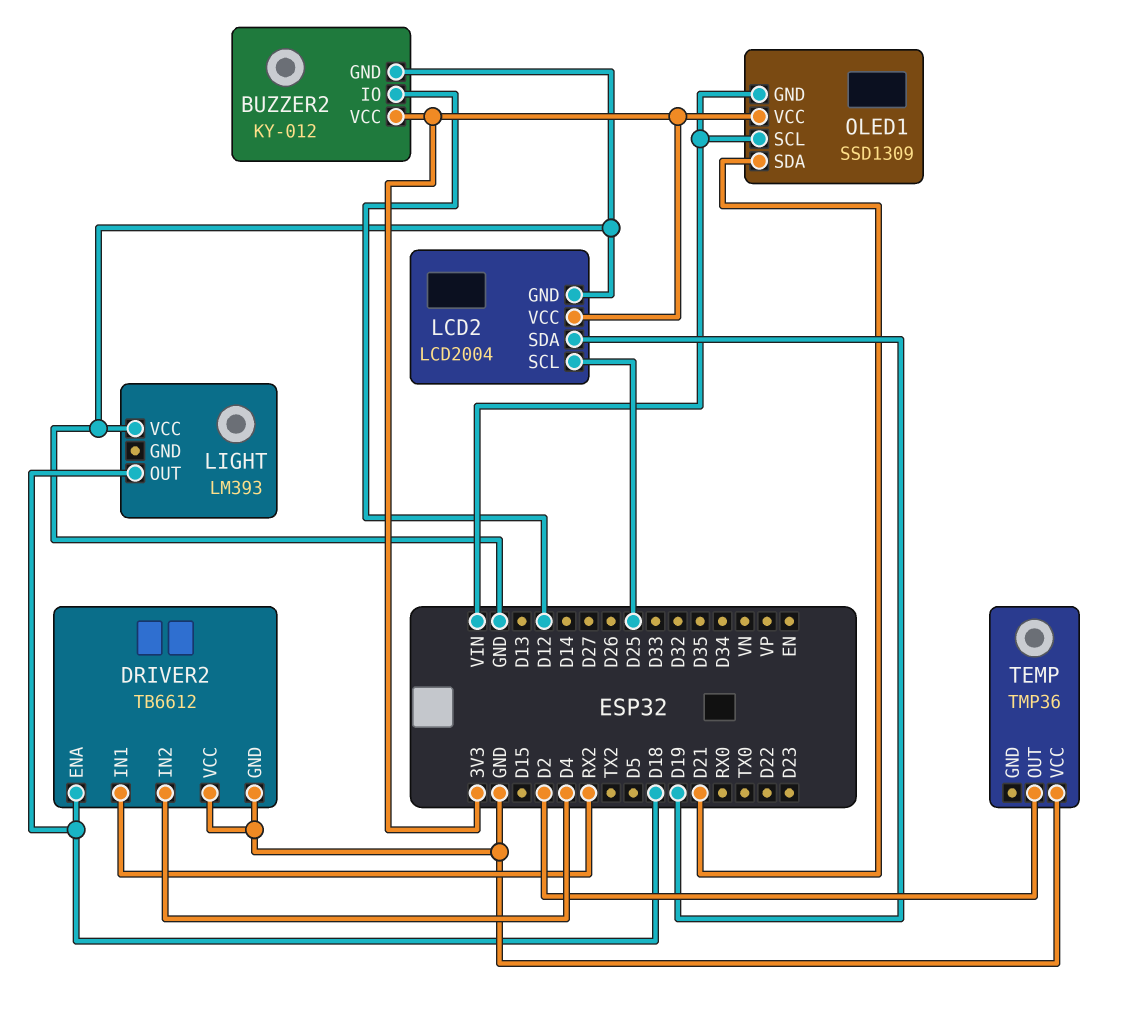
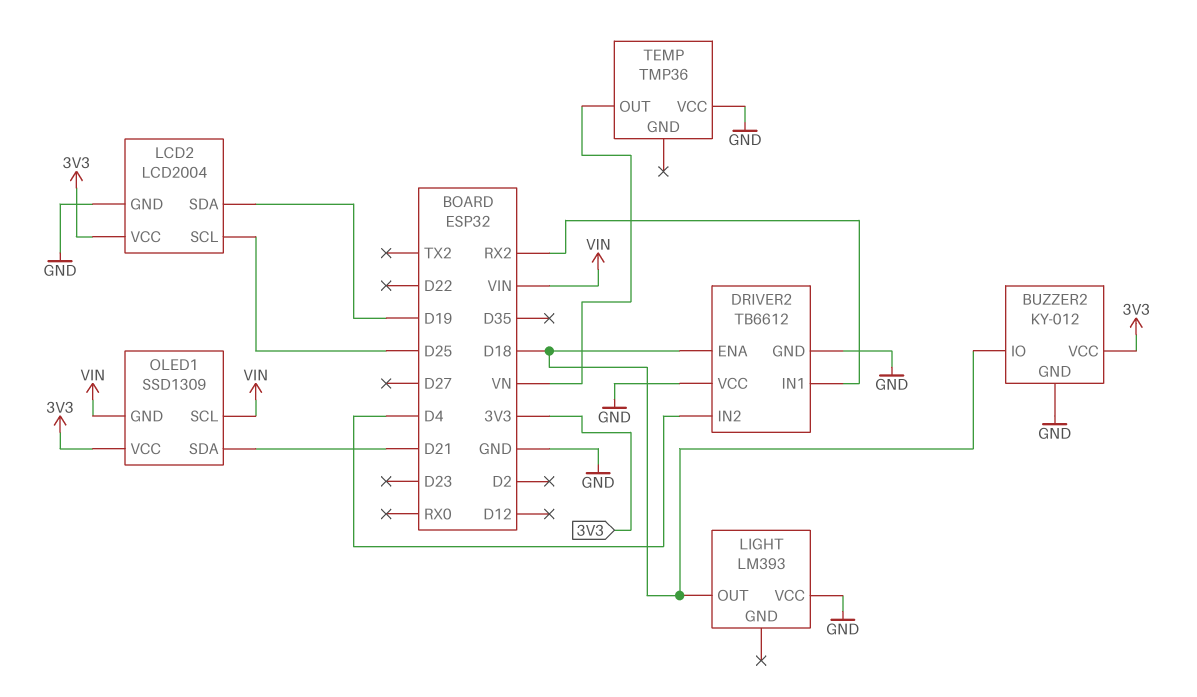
BUZZER2 pin IO: D12 -> D18
TEMP pin OUT: D2 -> VN

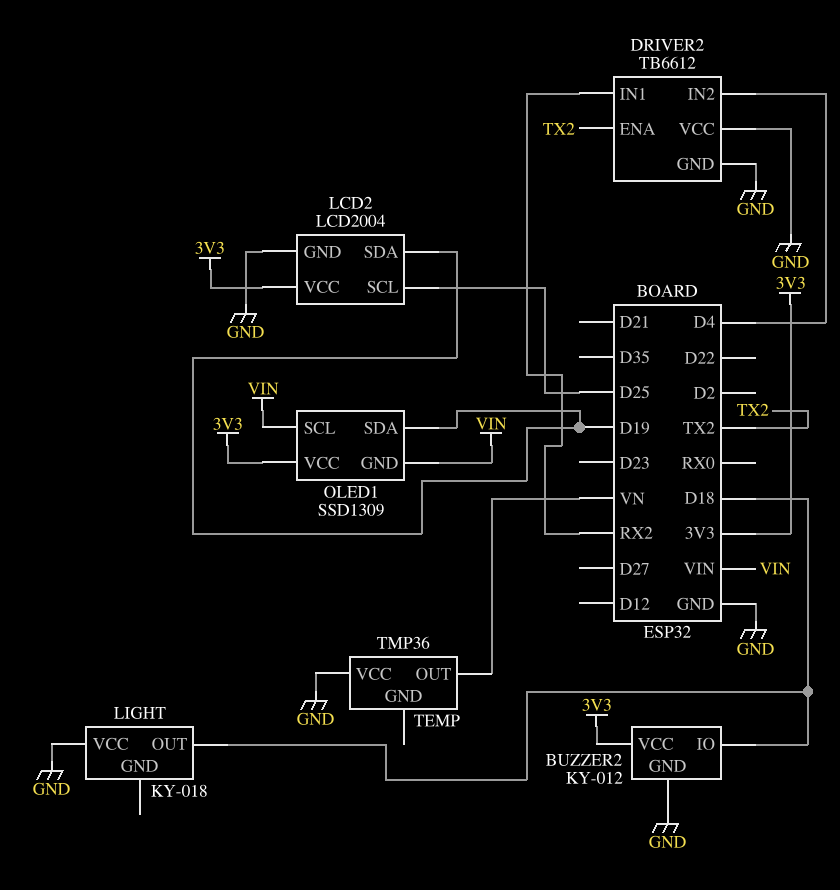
DRIVER2 pin ENA: D18 -> TX2
LIGHT: LM393 -> KY-018
OLED1 pin SDA: D21 -> D19

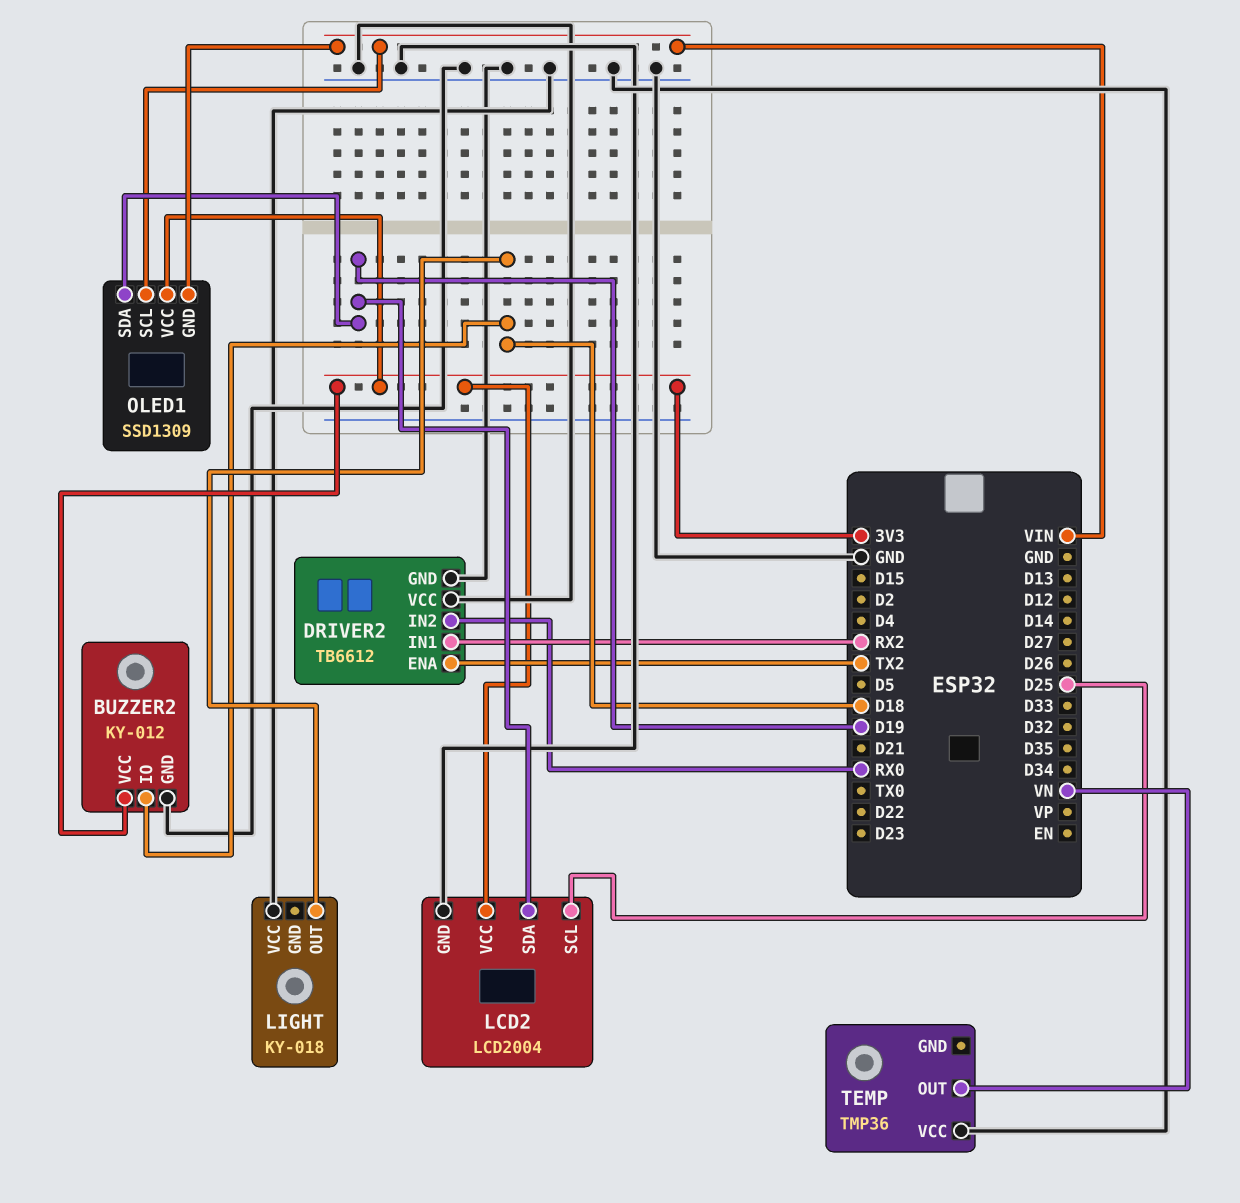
DRIVER2 pin IN2: D4 -> RX0

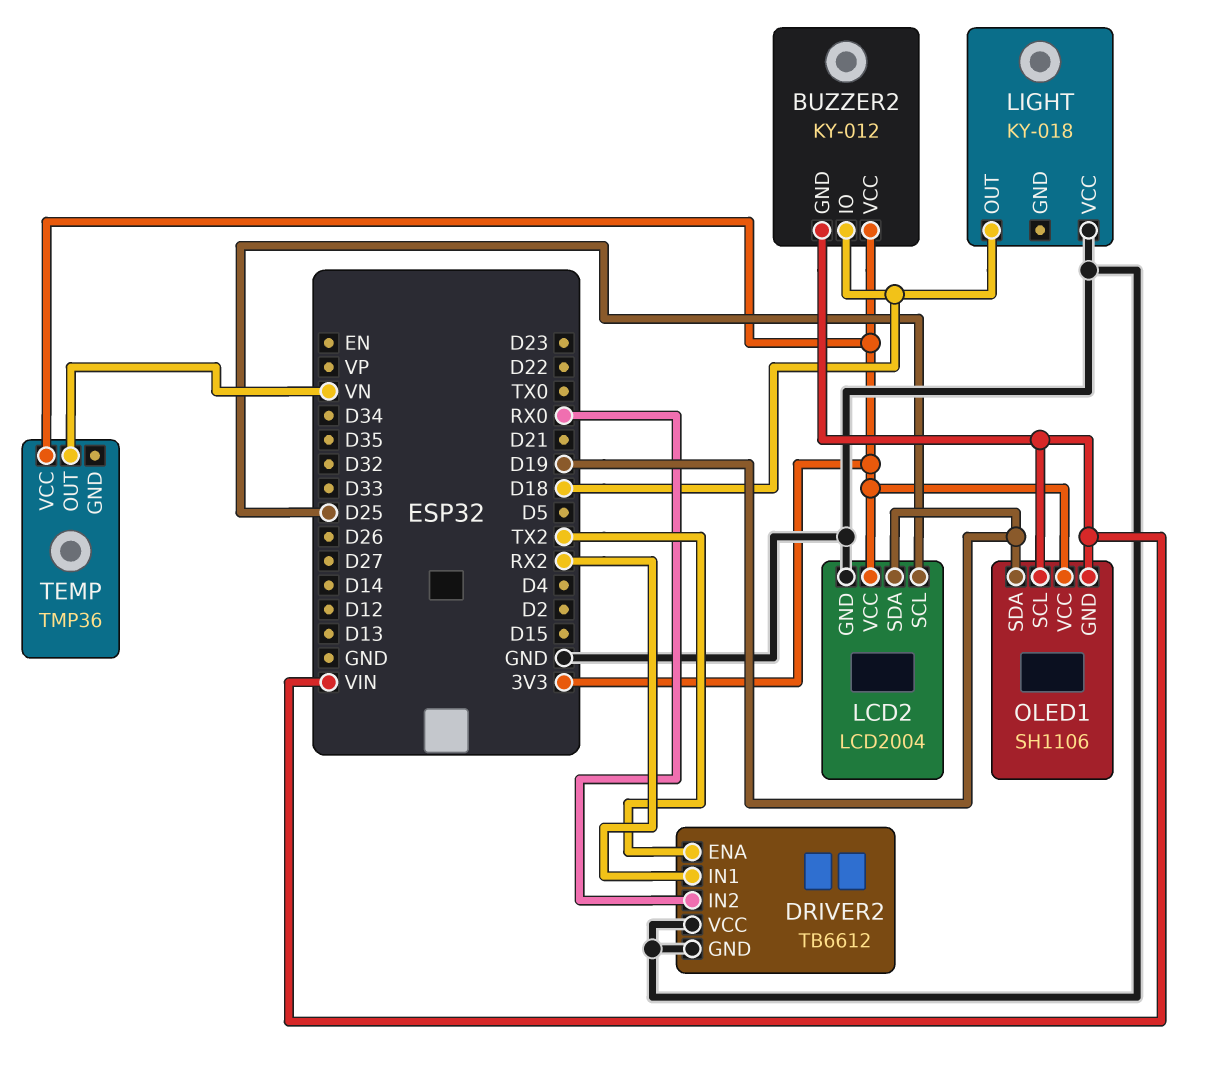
BUZZER2 pin GND: GND -> VIN
OLED1: SSD1309 -> SH1106
TEMP pin VCC: GND -> 3V3

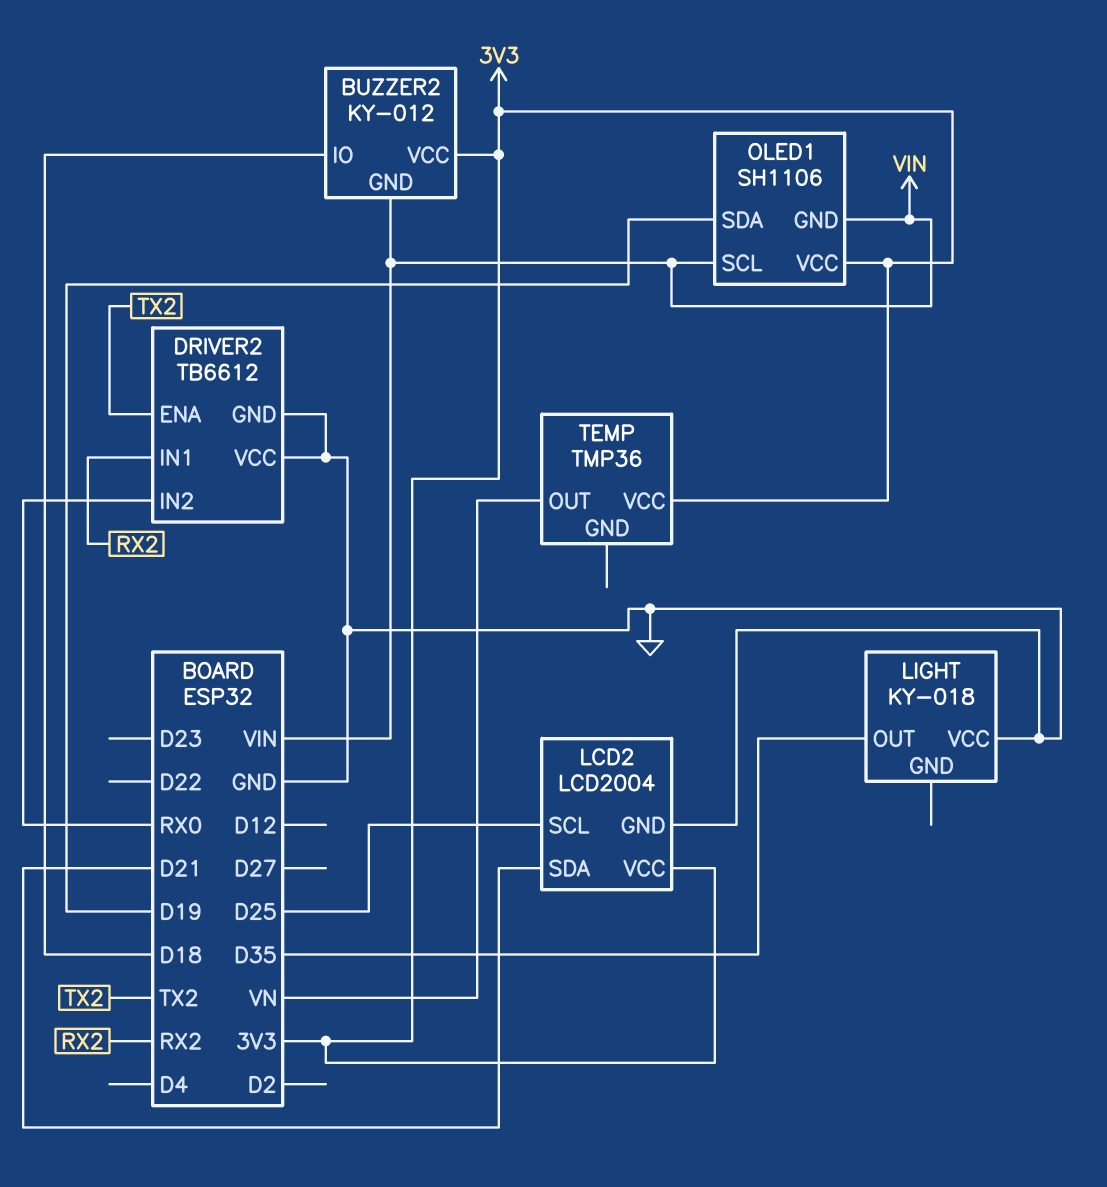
LCD2 pin SDA: D19 -> D21
LIGHT pin OUT: D18 -> D35

